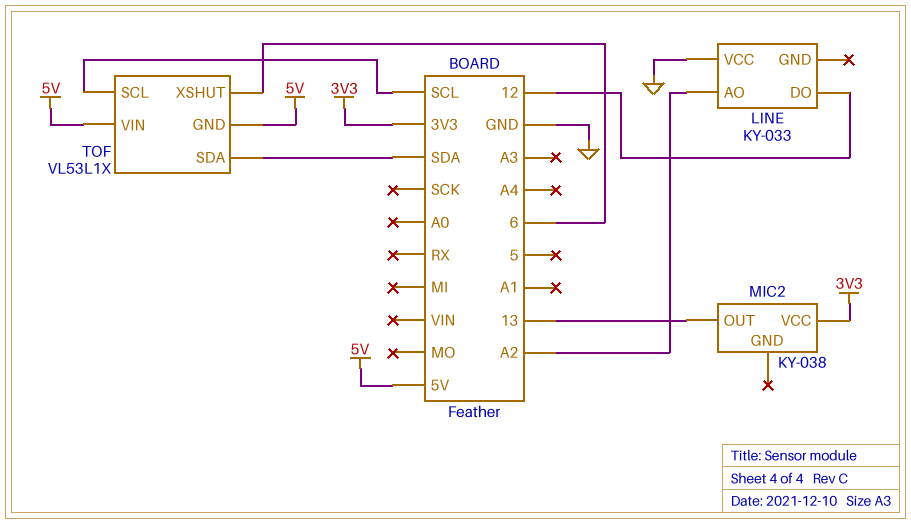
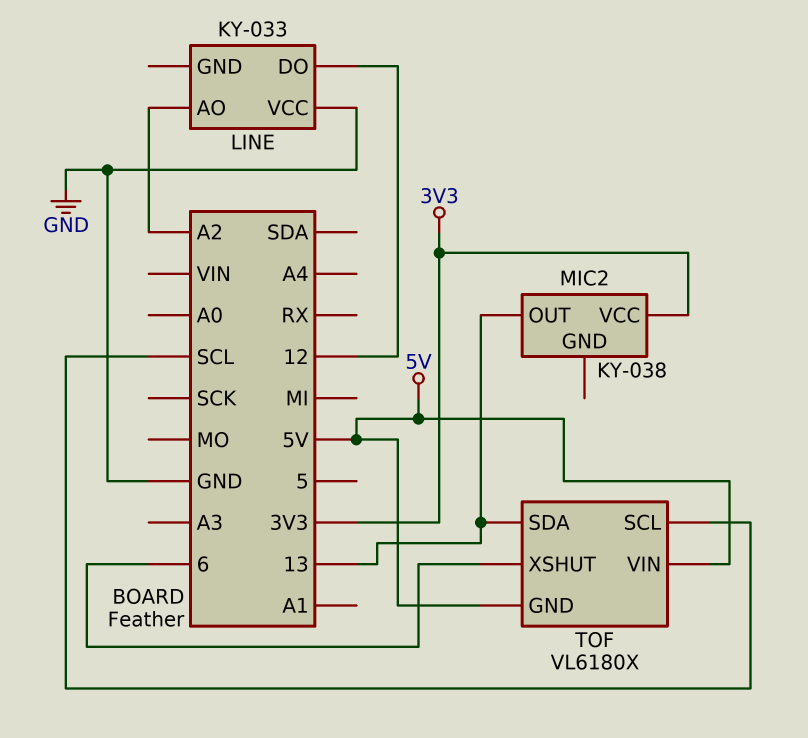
TOF: VL53L1X -> VL6180X
TOF pin SDA: SDA -> 13

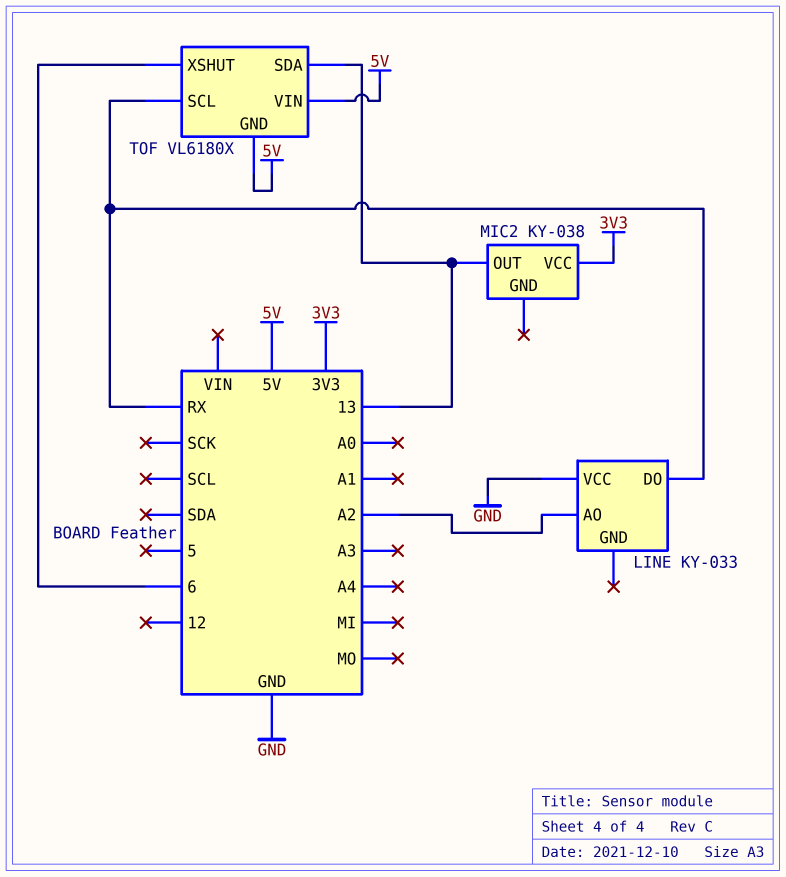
LINE pin DO: 12 -> RX
TOF pin SCL: SCL -> RX

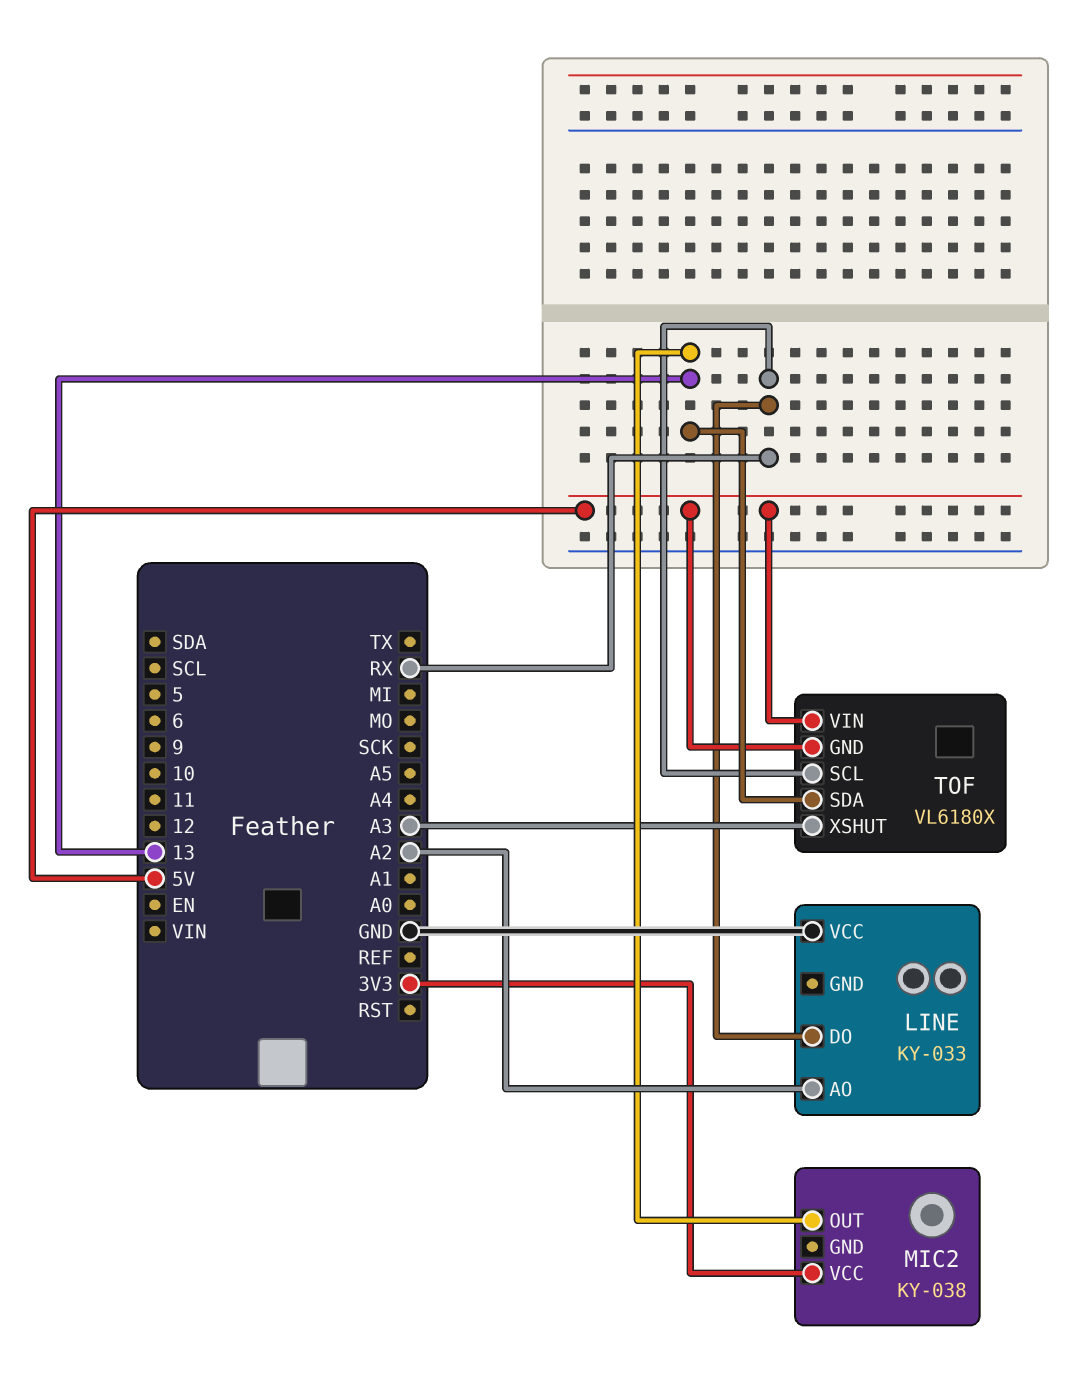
TOF pin XSHUT: 6 -> A3

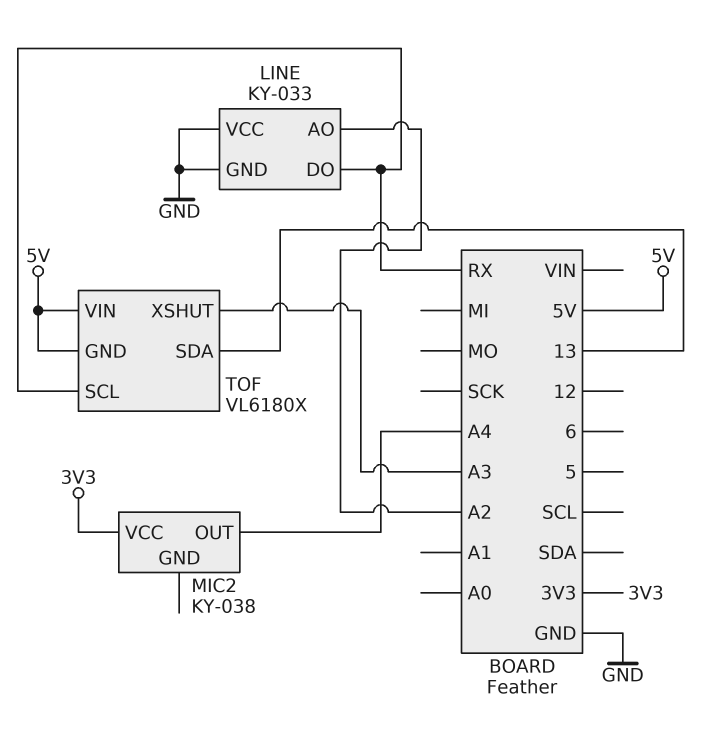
LINE pin GND: none -> GND
MIC2 pin OUT: 13 -> A4

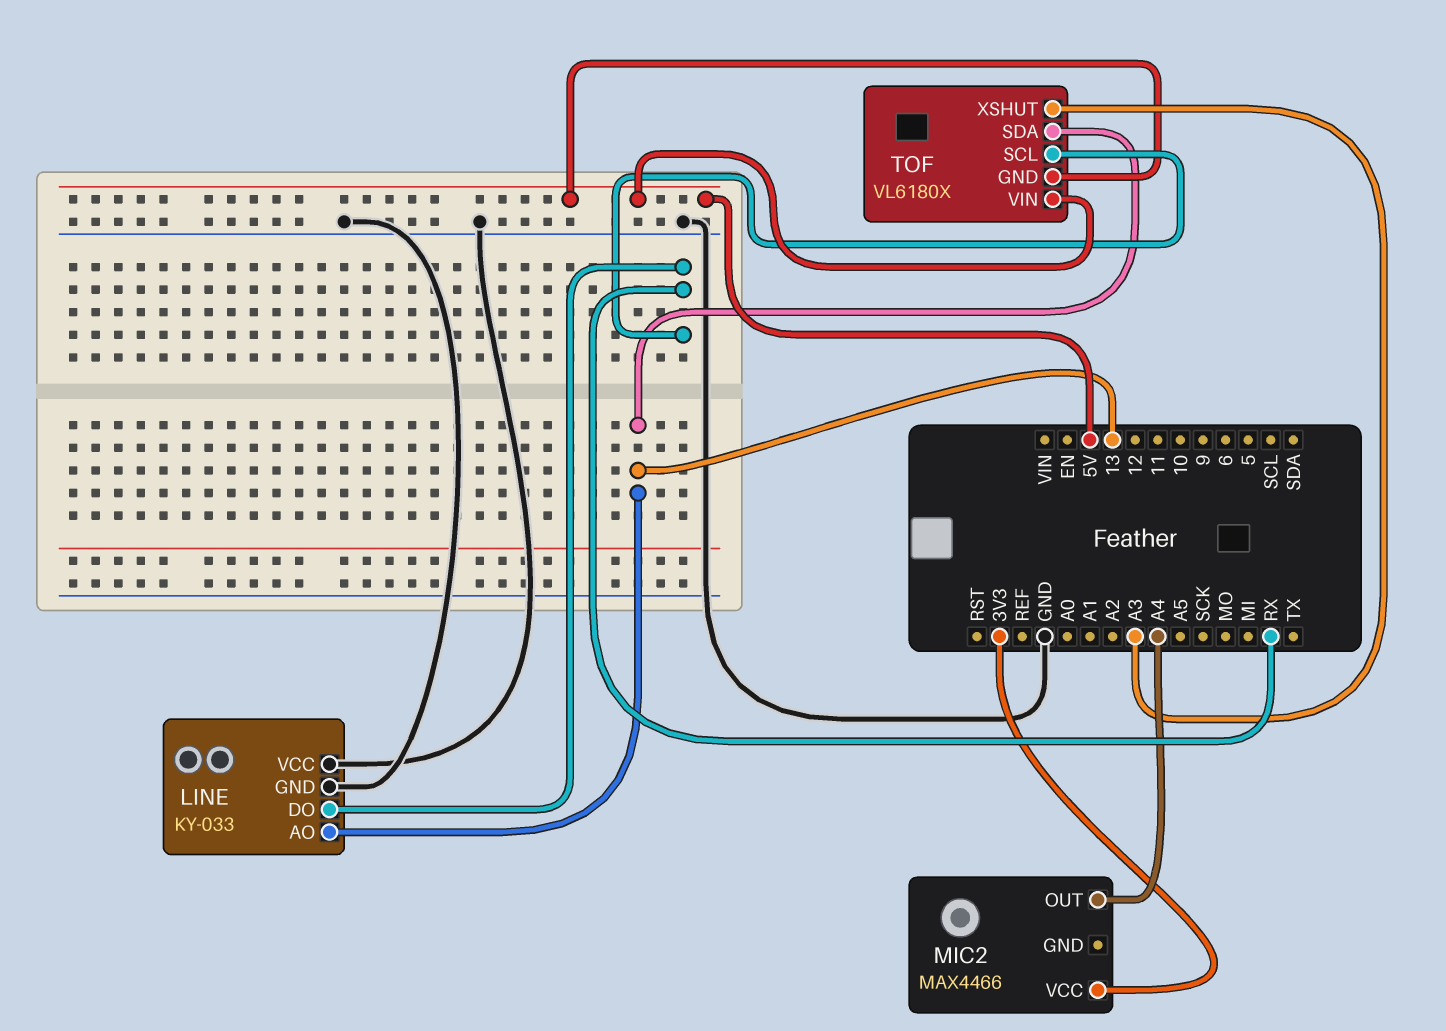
LINE pin AO: A2 -> 13
MIC2: KY-038 -> MAX4466

